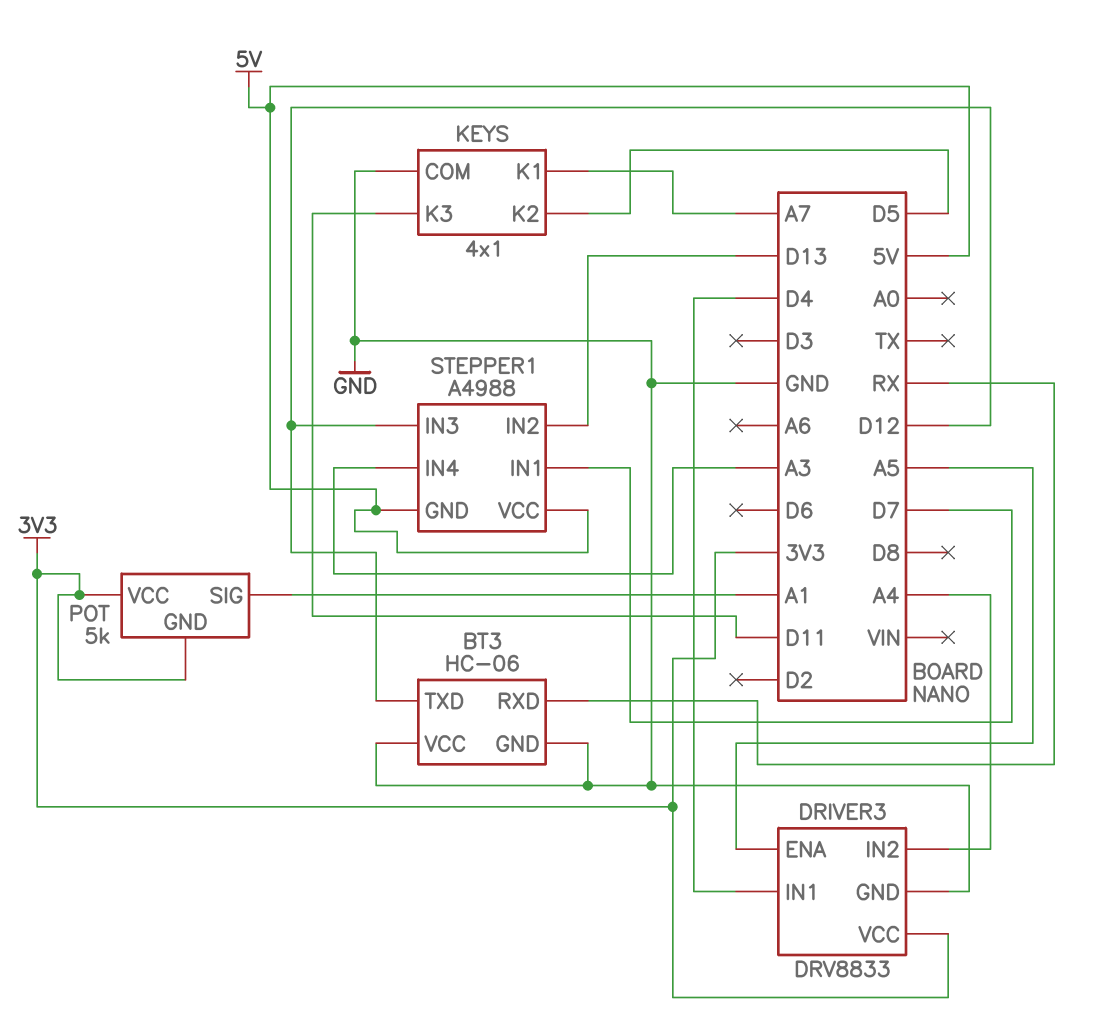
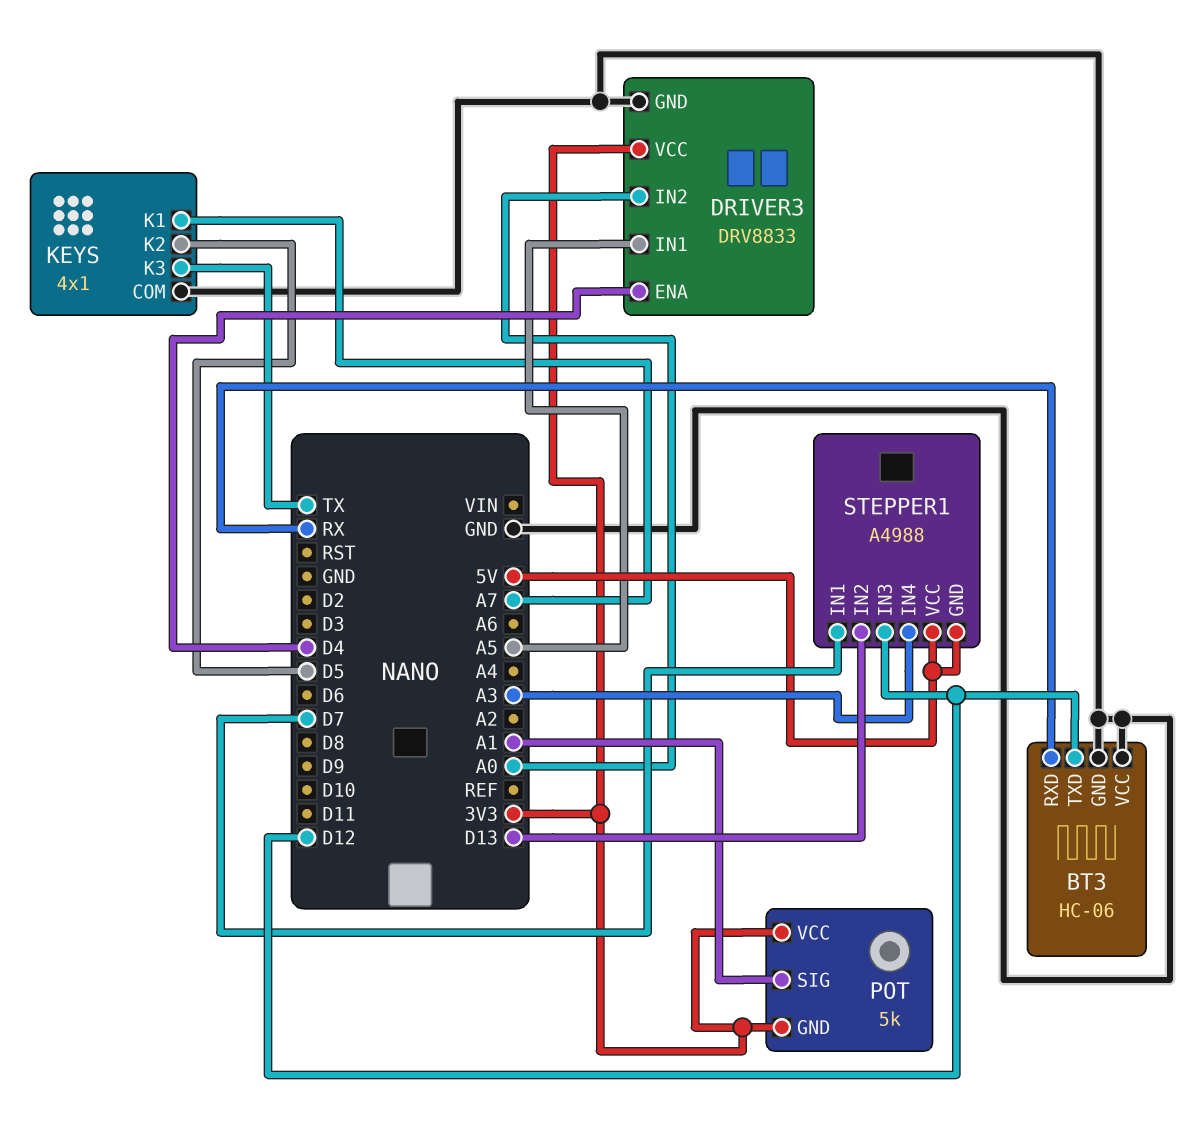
DRIVER3 pin ENA: A5 -> D4
DRIVER3 pin IN1: D4 -> A5
DRIVER3 pin IN2: A4 -> A0
KEYS pin K3: D11 -> TX

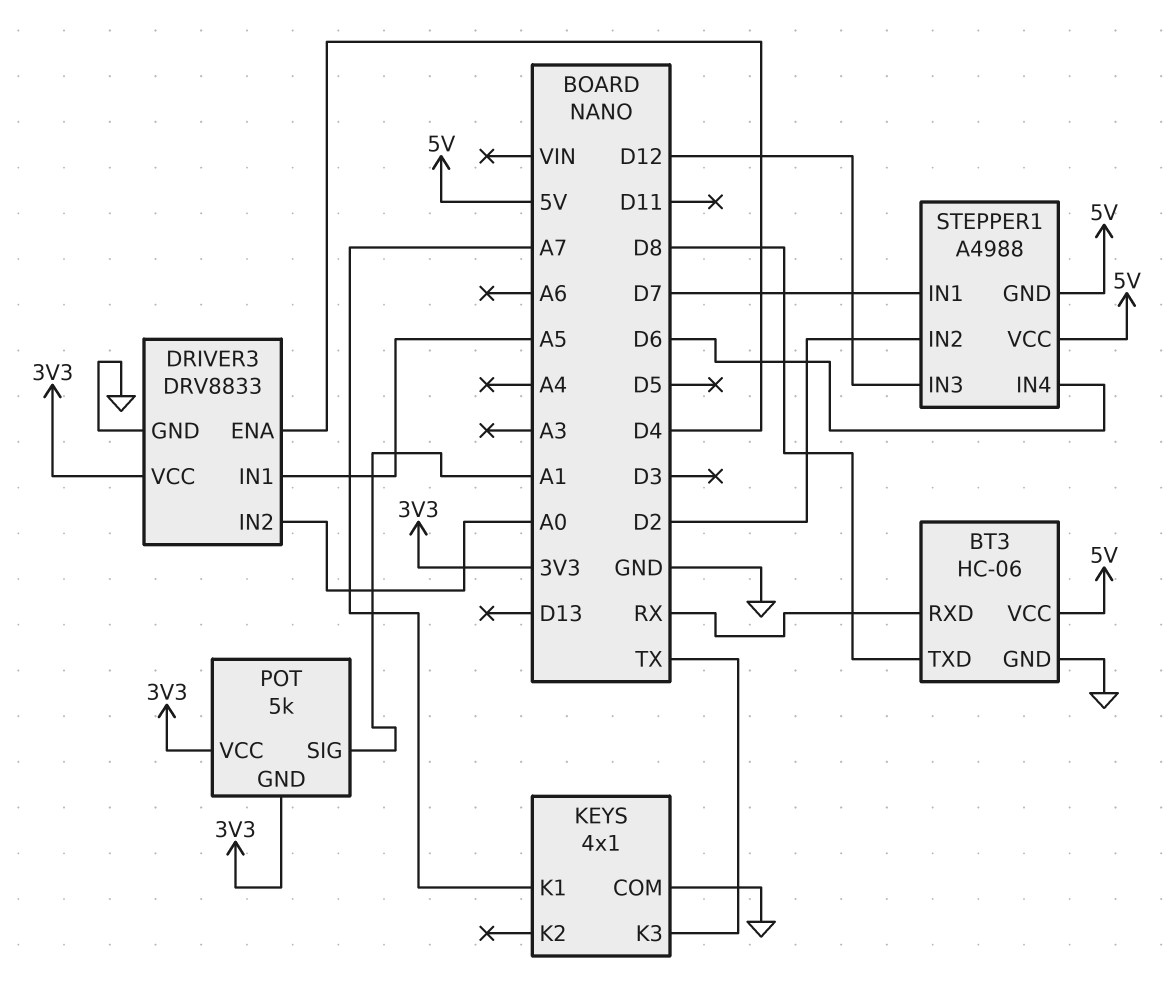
BT3 pin TXD: D12 -> D8
BT3 pin VCC: GND -> 5V
KEYS pin K2: D5 -> none
STEPPER1 pin IN2: D13 -> D2
STEPPER1 pin IN4: A3 -> D6

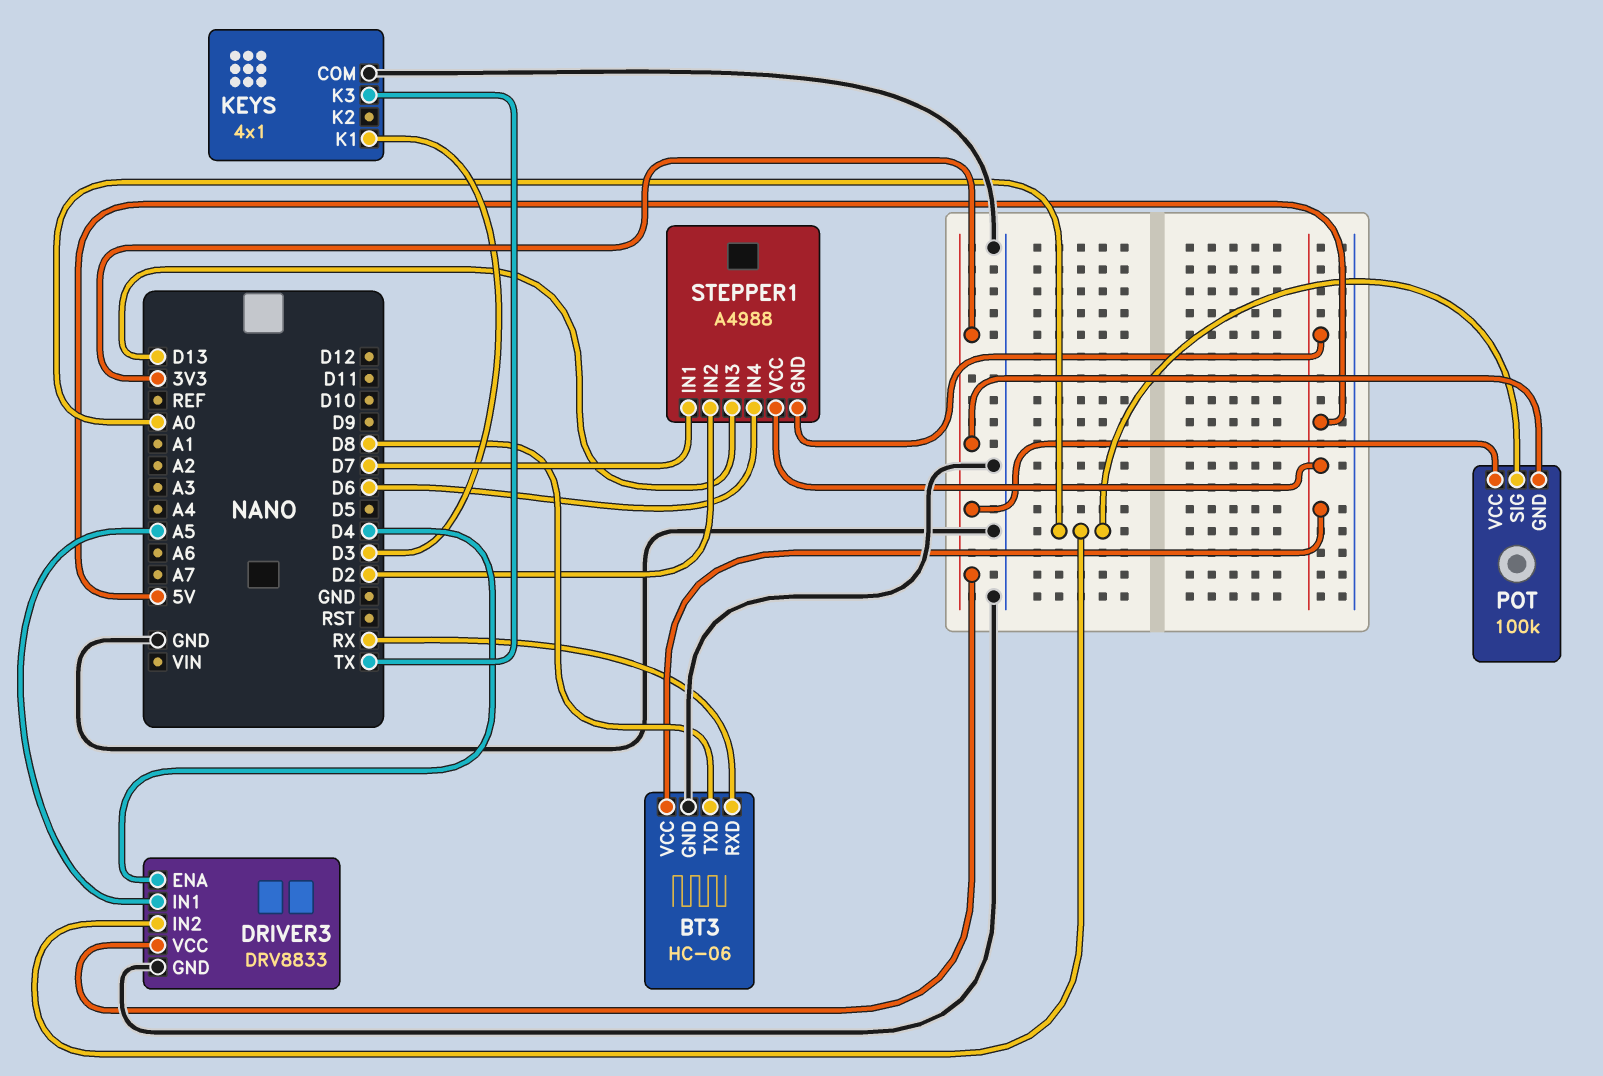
KEYS pin K1: A7 -> D3
POT: 5k -> 100k
POT pin SIG: A1 -> A0
STEPPER1 pin IN3: D12 -> D13

